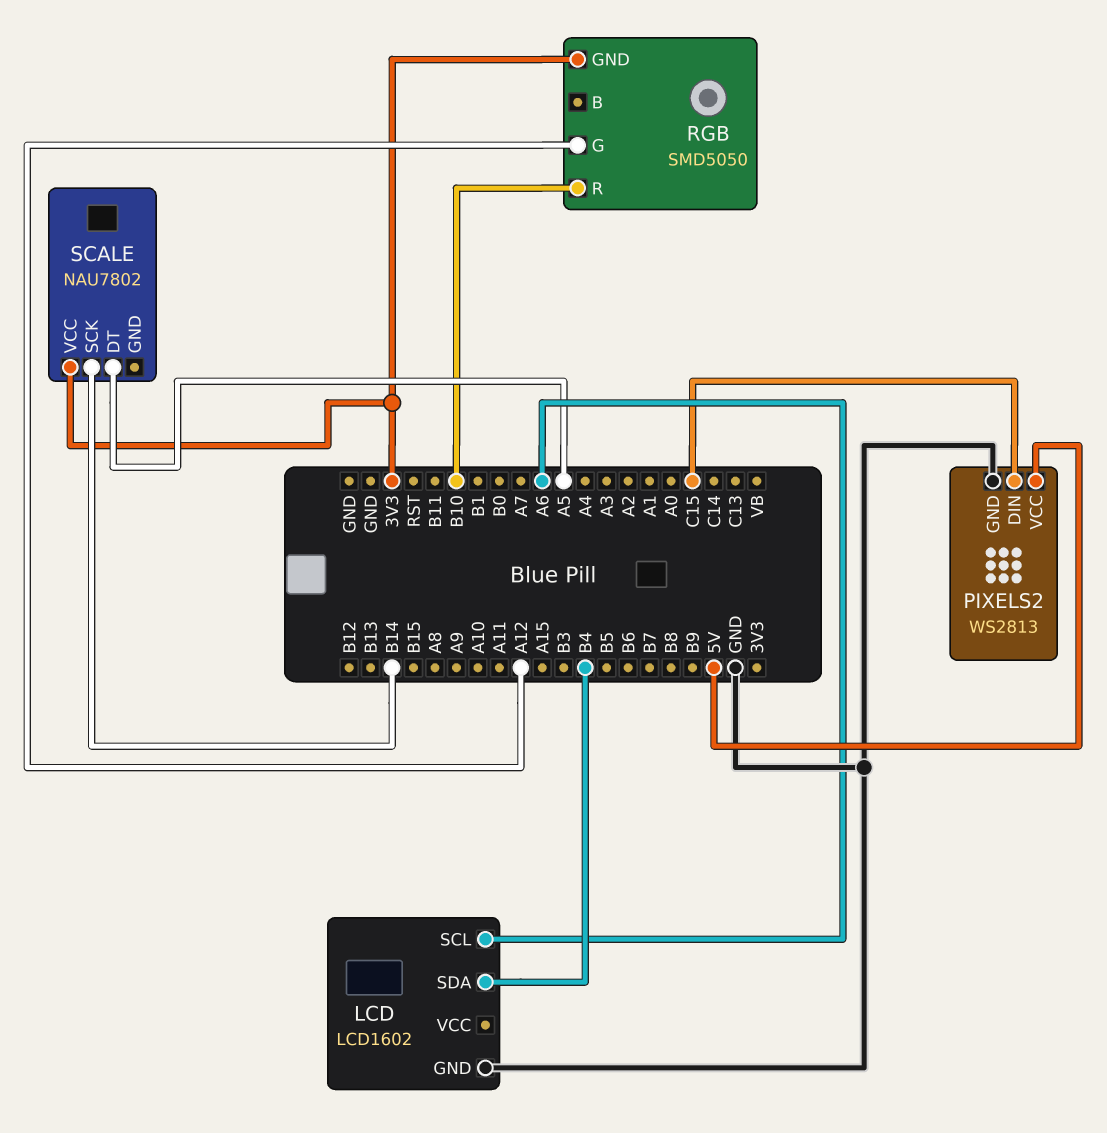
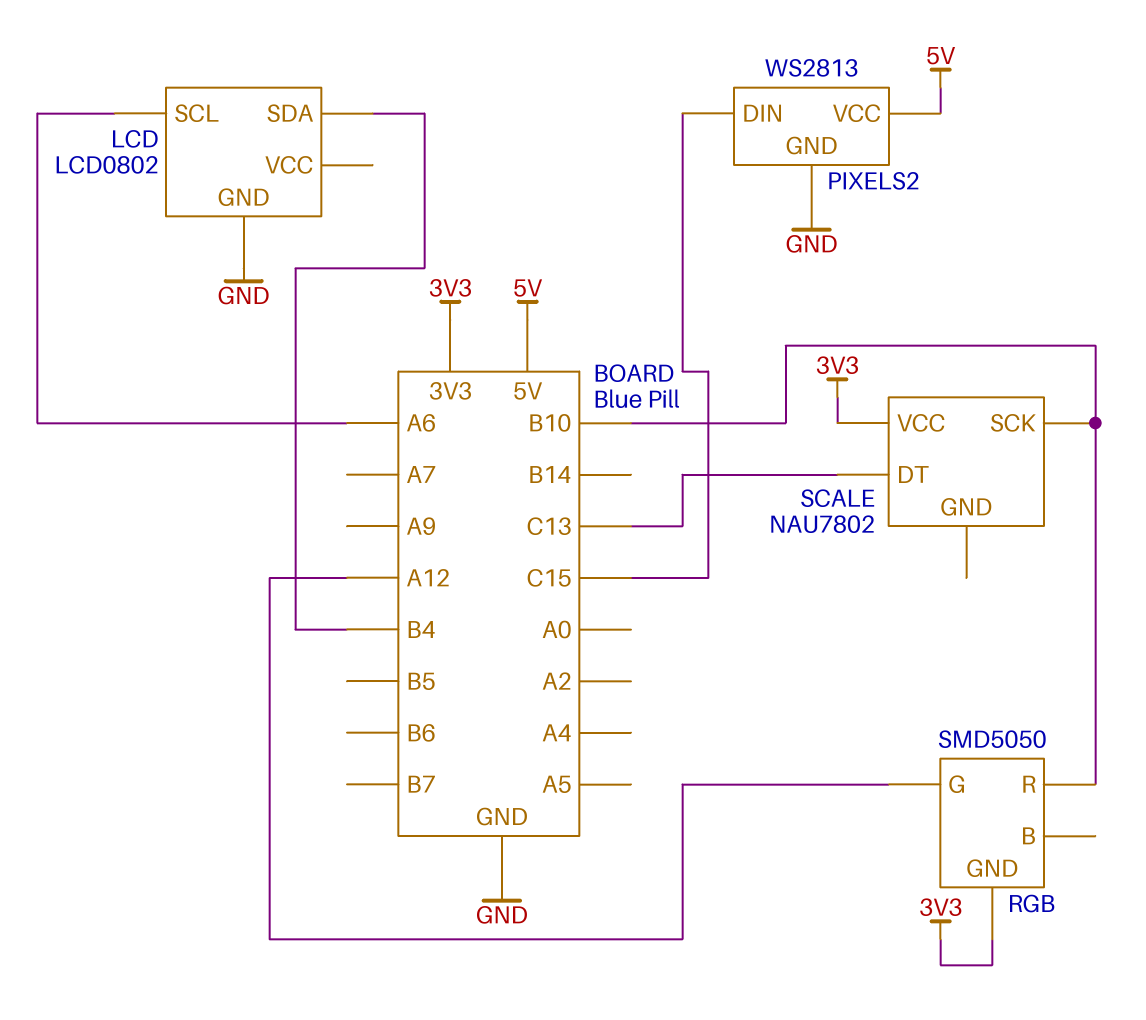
LCD: LCD1602 -> LCD0802
SCALE pin DT: A5 -> C13
SCALE pin SCK: B14 -> B10

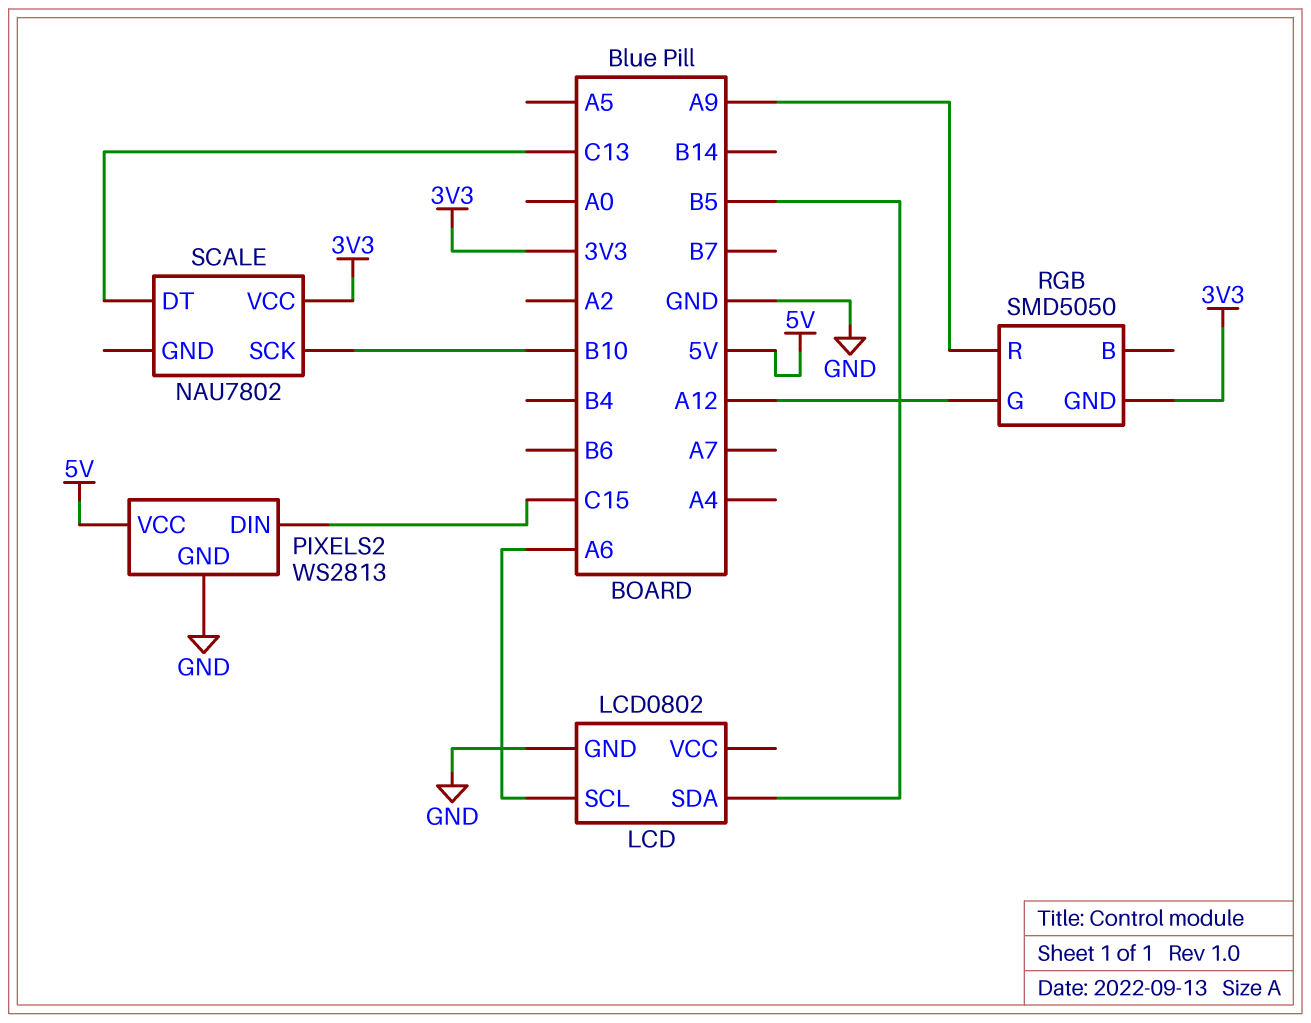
LCD pin SDA: B4 -> B5
RGB pin R: B10 -> A9

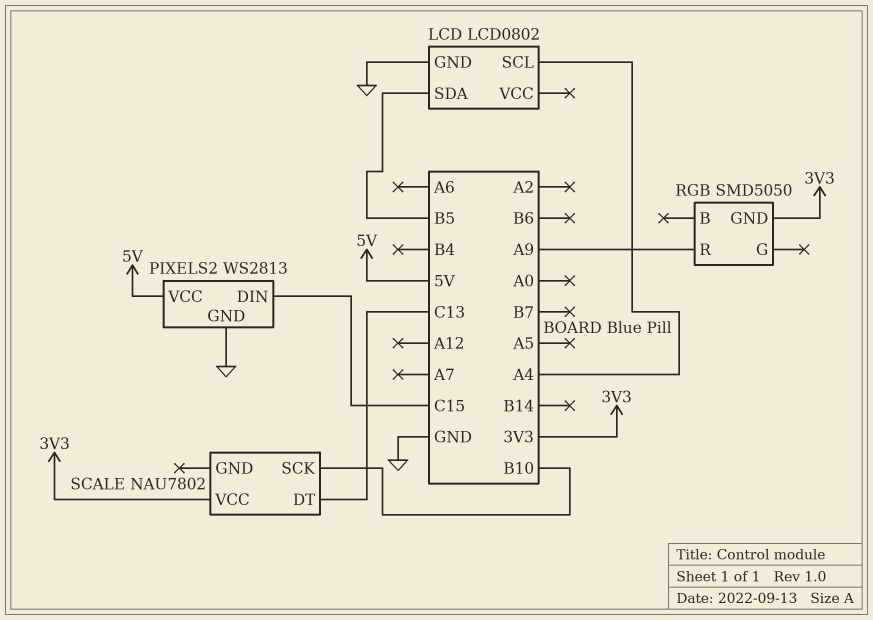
LCD pin SCL: A6 -> A4
RGB pin G: A12 -> none

